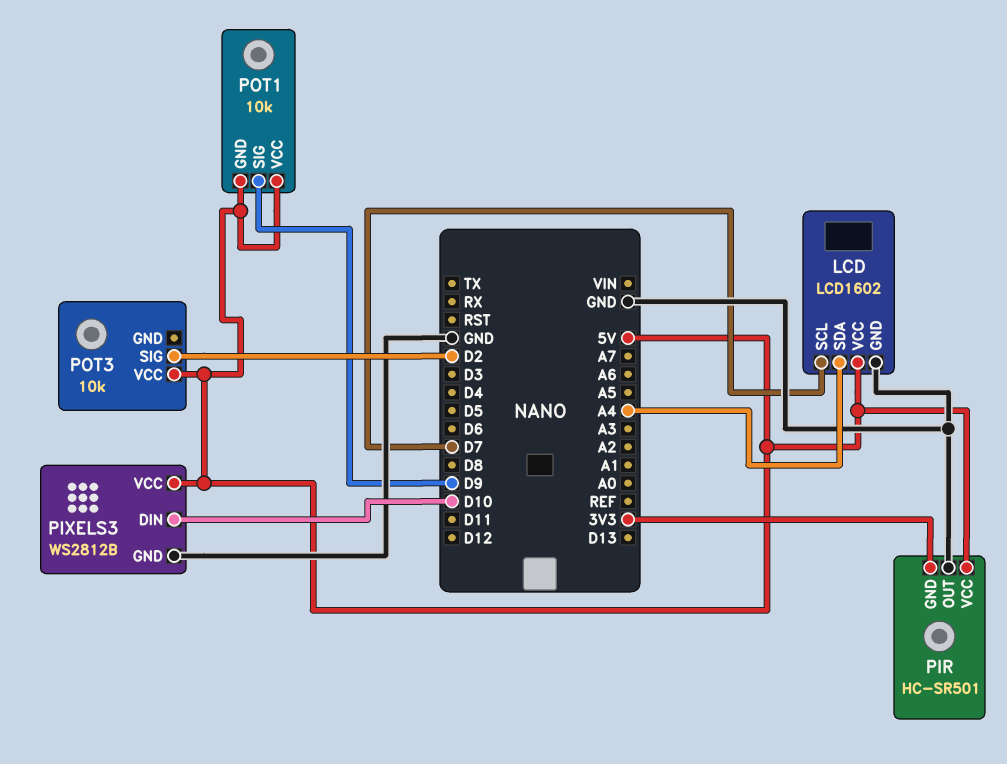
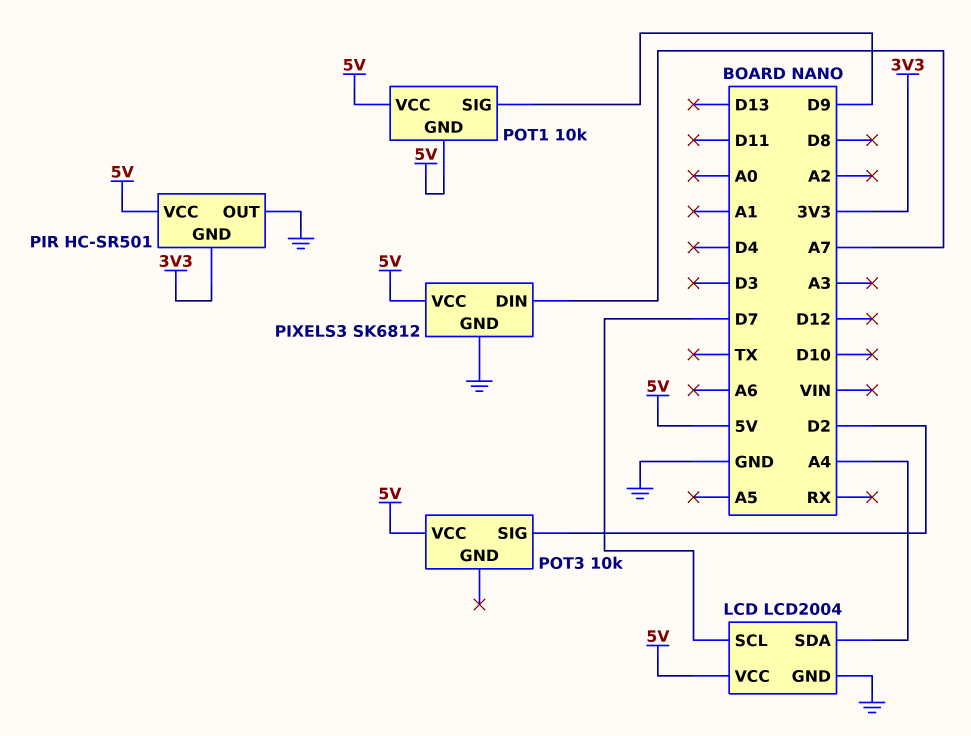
LCD: LCD1602 -> LCD2004
PIXELS3: WS2812B -> SK6812
PIXELS3 pin DIN: D10 -> A7

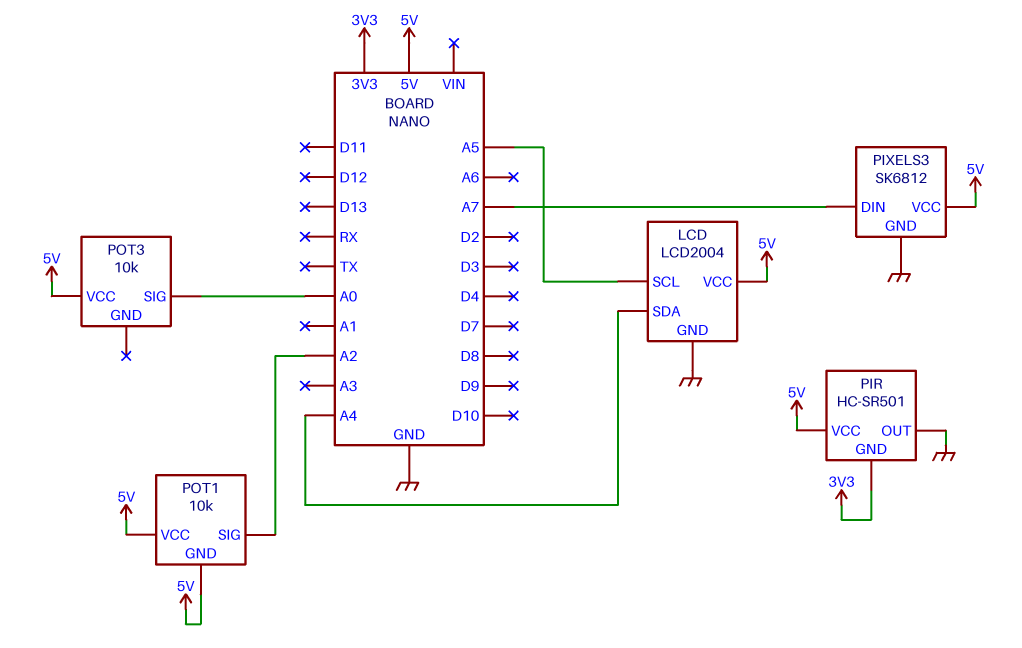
LCD pin SCL: D7 -> A5
POT1 pin SIG: D9 -> A2
POT3 pin SIG: D2 -> A0

